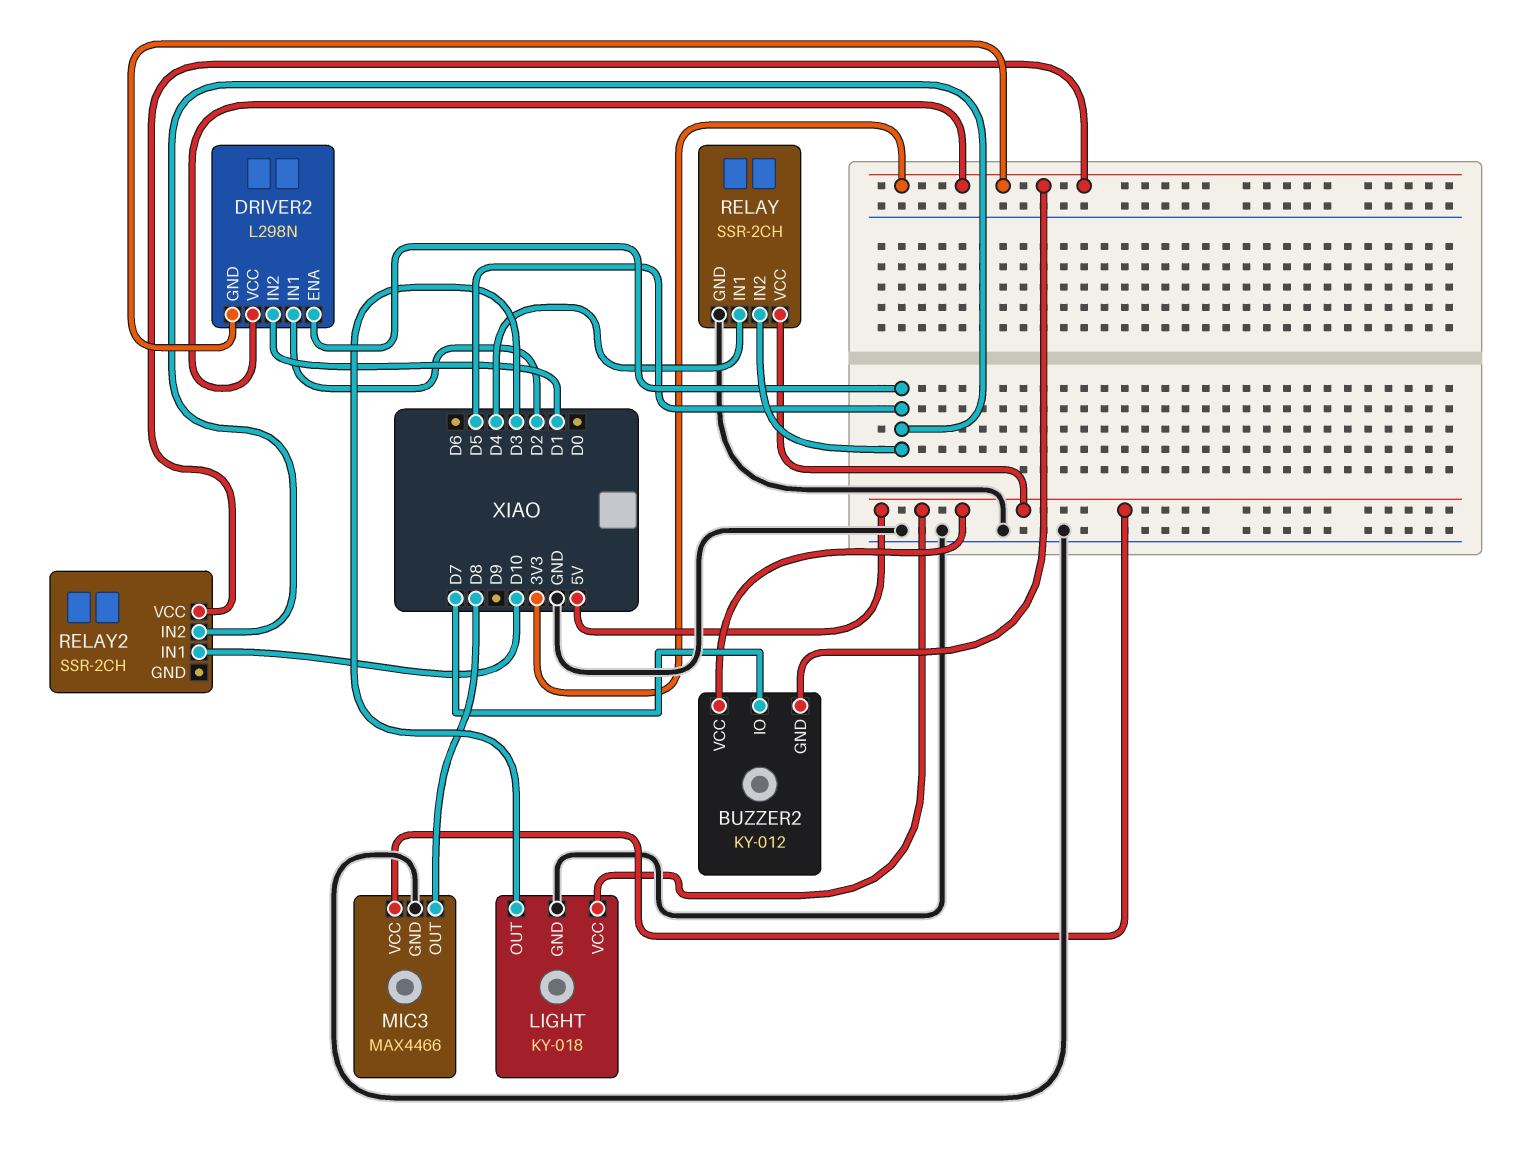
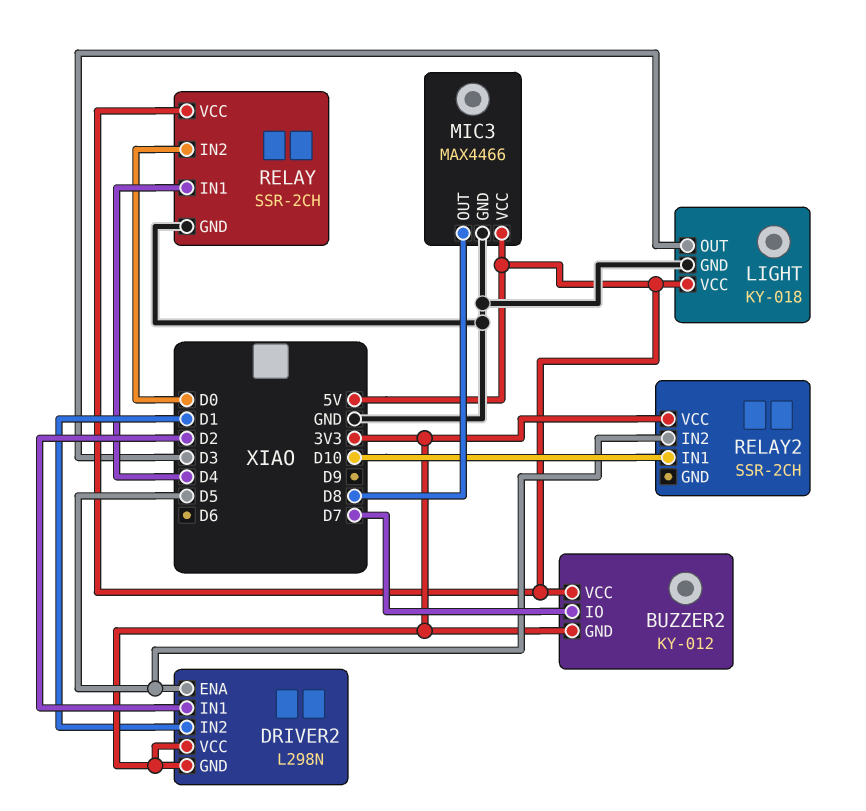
RELAY pin IN2: D5 -> D0

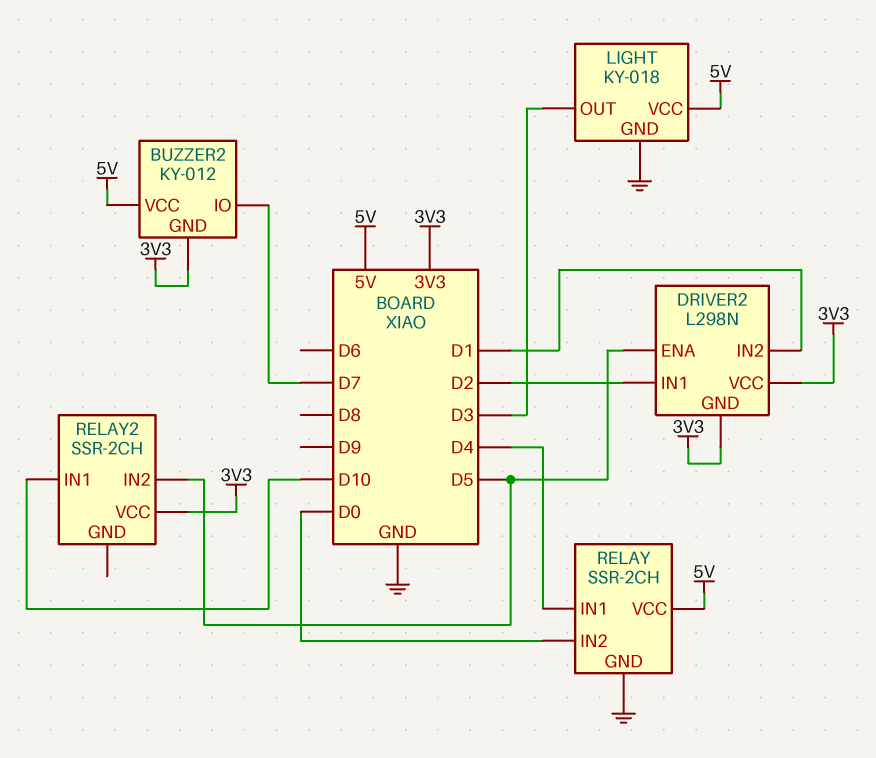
MIC3: MAX4466 -> none
MIC3 pin GND: GND -> none
MIC3 pin OUT: D8 -> none
MIC3 pin VCC: 5V -> none

